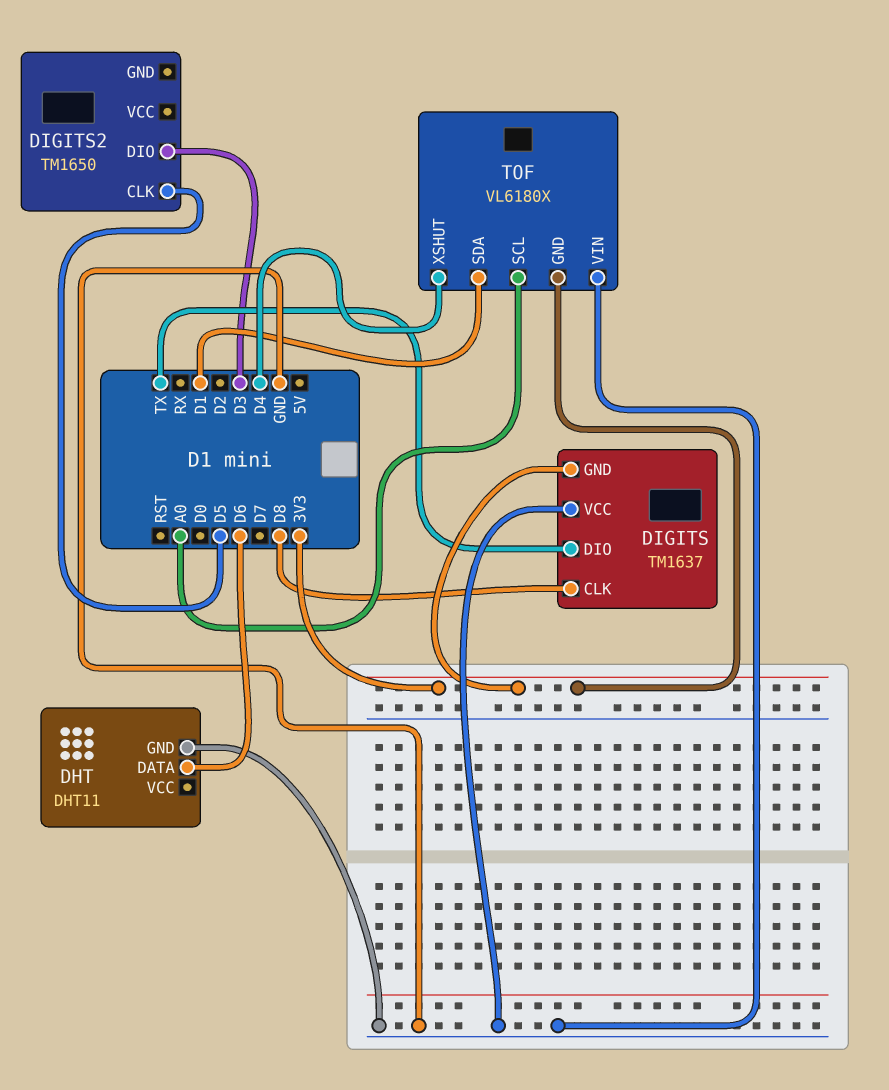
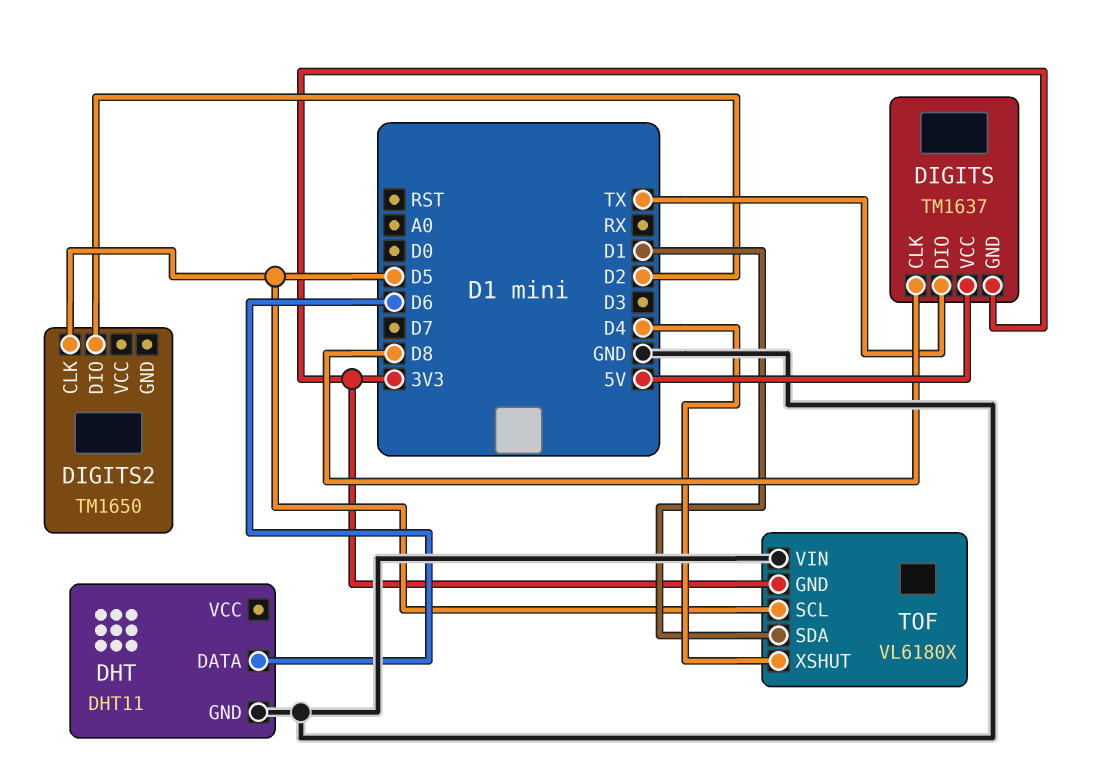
DIGITS pin VCC: GND -> 5V
DIGITS2 pin DIO: D3 -> D2
TOF pin SCL: A0 -> D5

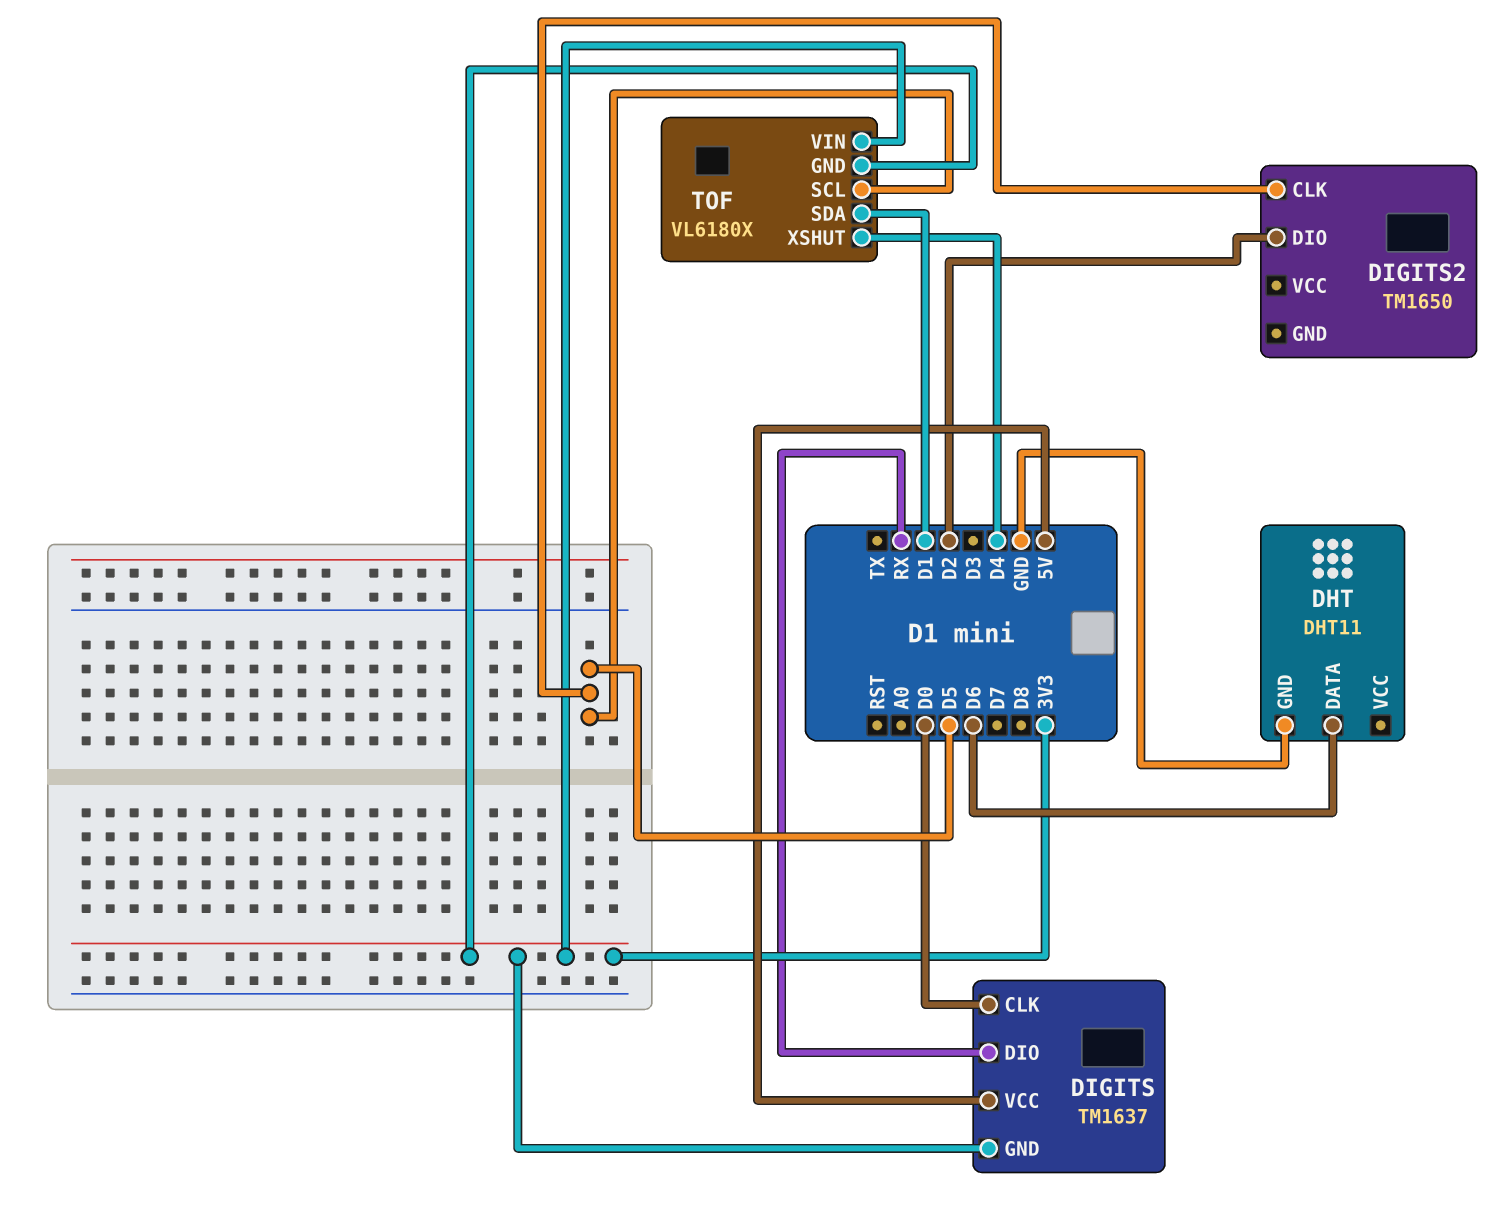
DIGITS pin CLK: D8 -> D0
DIGITS pin DIO: TX -> RX
TOF pin VIN: GND -> 3V3

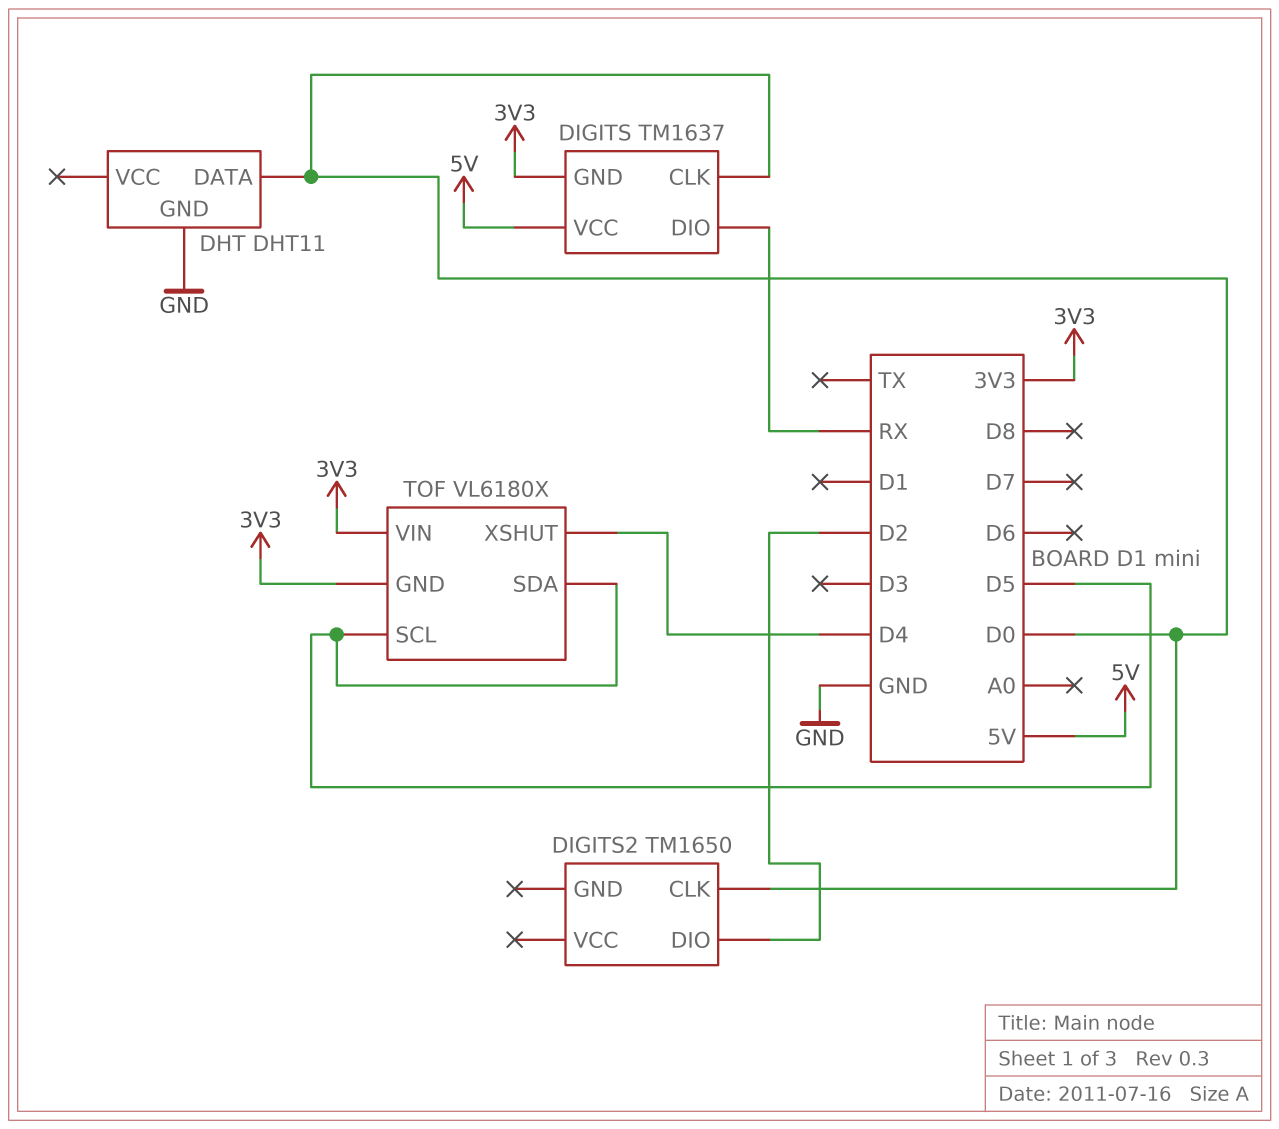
DHT pin DATA: D6 -> D0
DIGITS2 pin CLK: D5 -> D0
TOF pin SDA: D1 -> D5

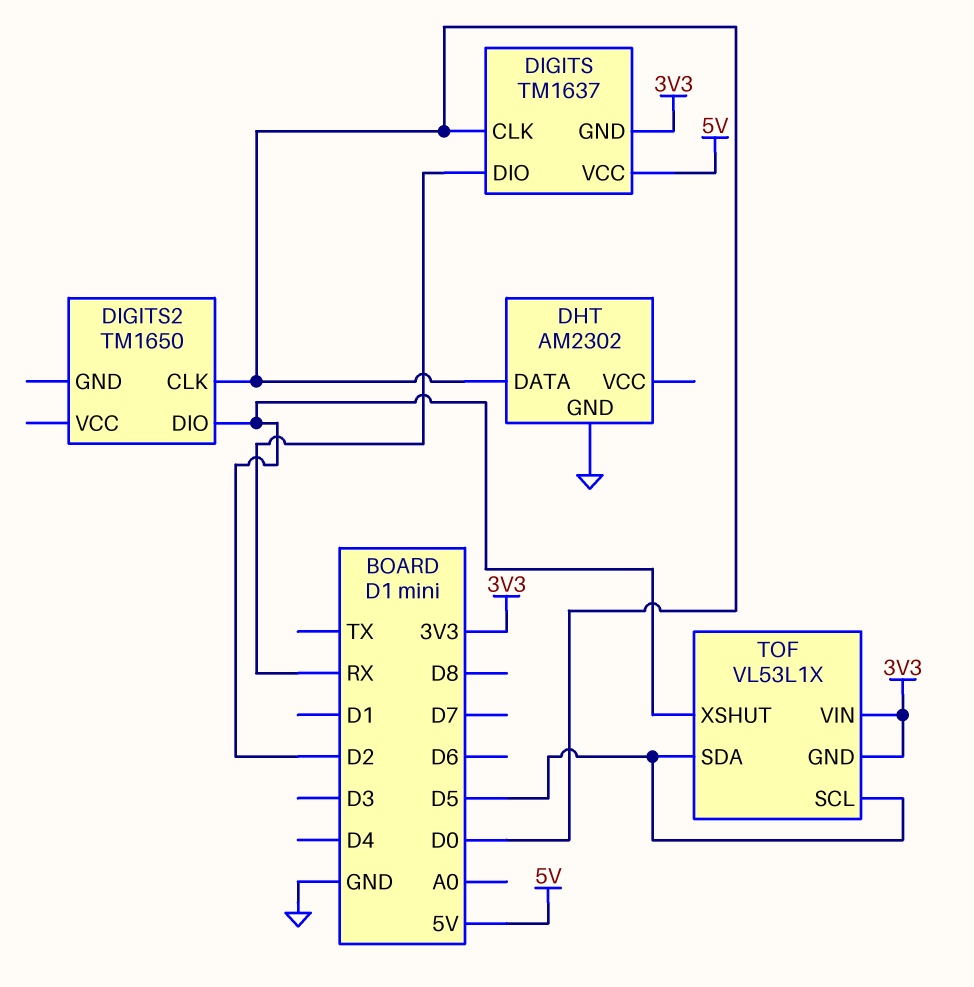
DHT: DHT11 -> AM2302
TOF: VL6180X -> VL53L1X
TOF pin XSHUT: D4 -> D2

